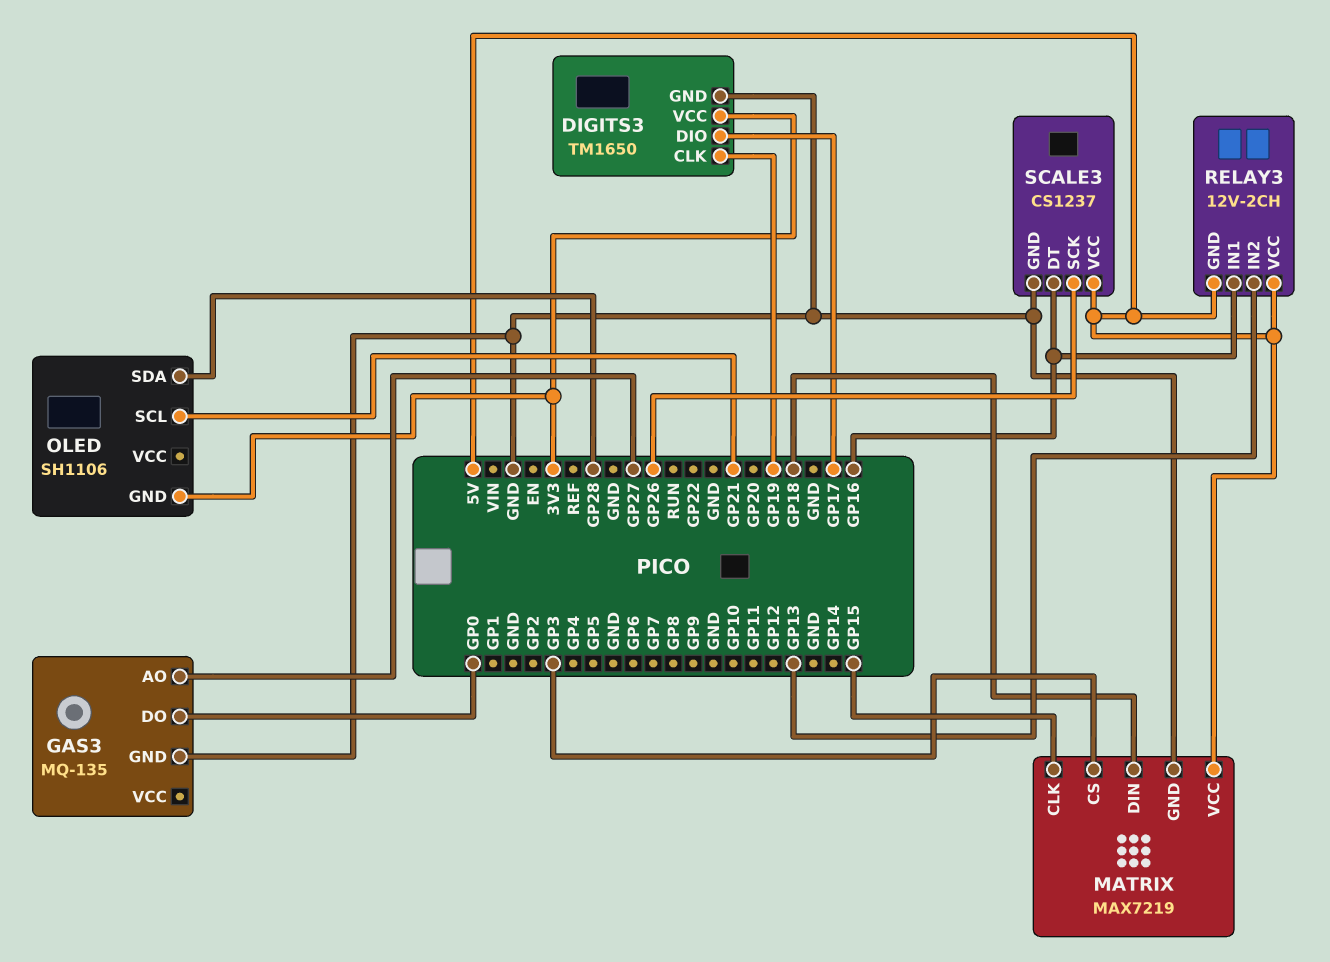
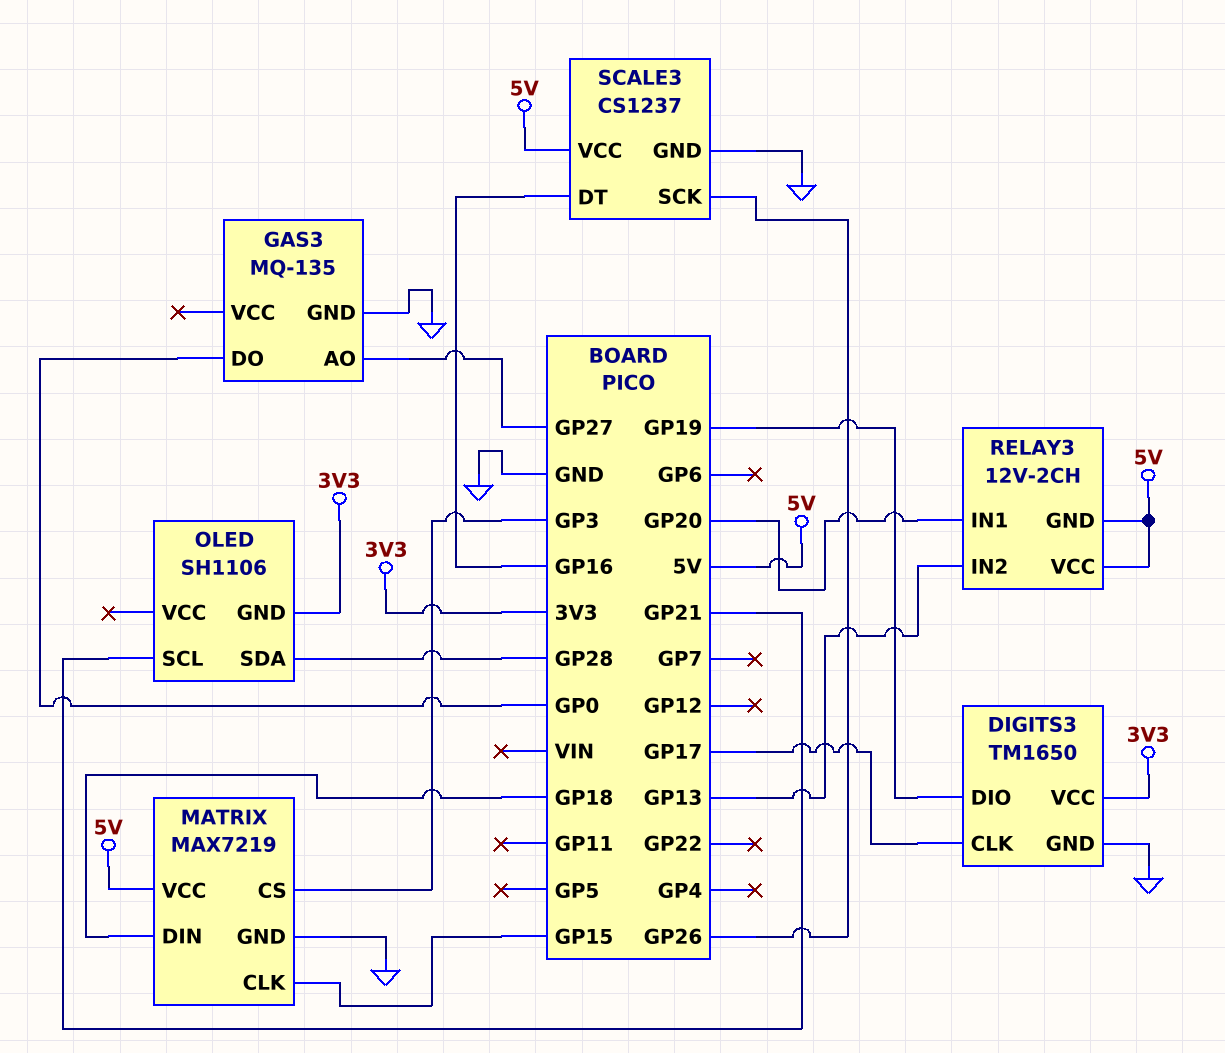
DIGITS3 pin CLK: GP19 -> GP17
DIGITS3 pin DIO: GP17 -> GP19
RELAY3 pin IN1: GP16 -> GP20

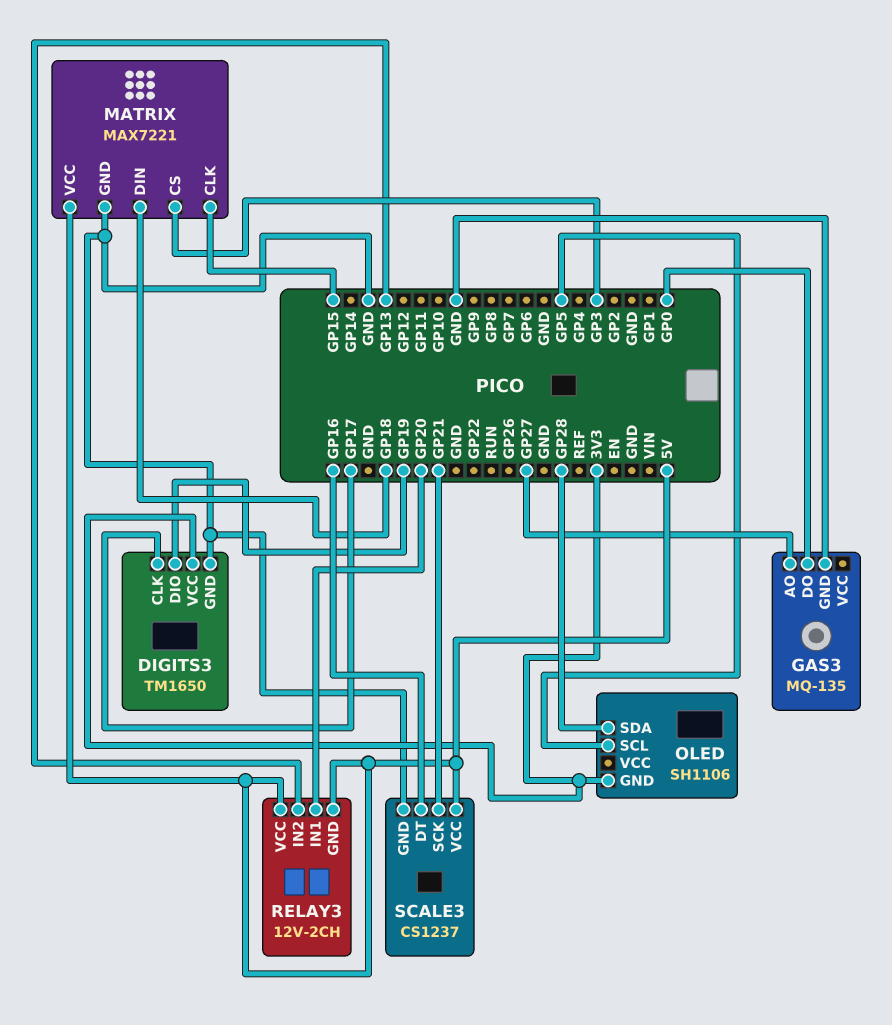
MATRIX: MAX7219 -> MAX7221
OLED pin SCL: GP21 -> GP5
SCALE3 pin SCK: GP26 -> GP21

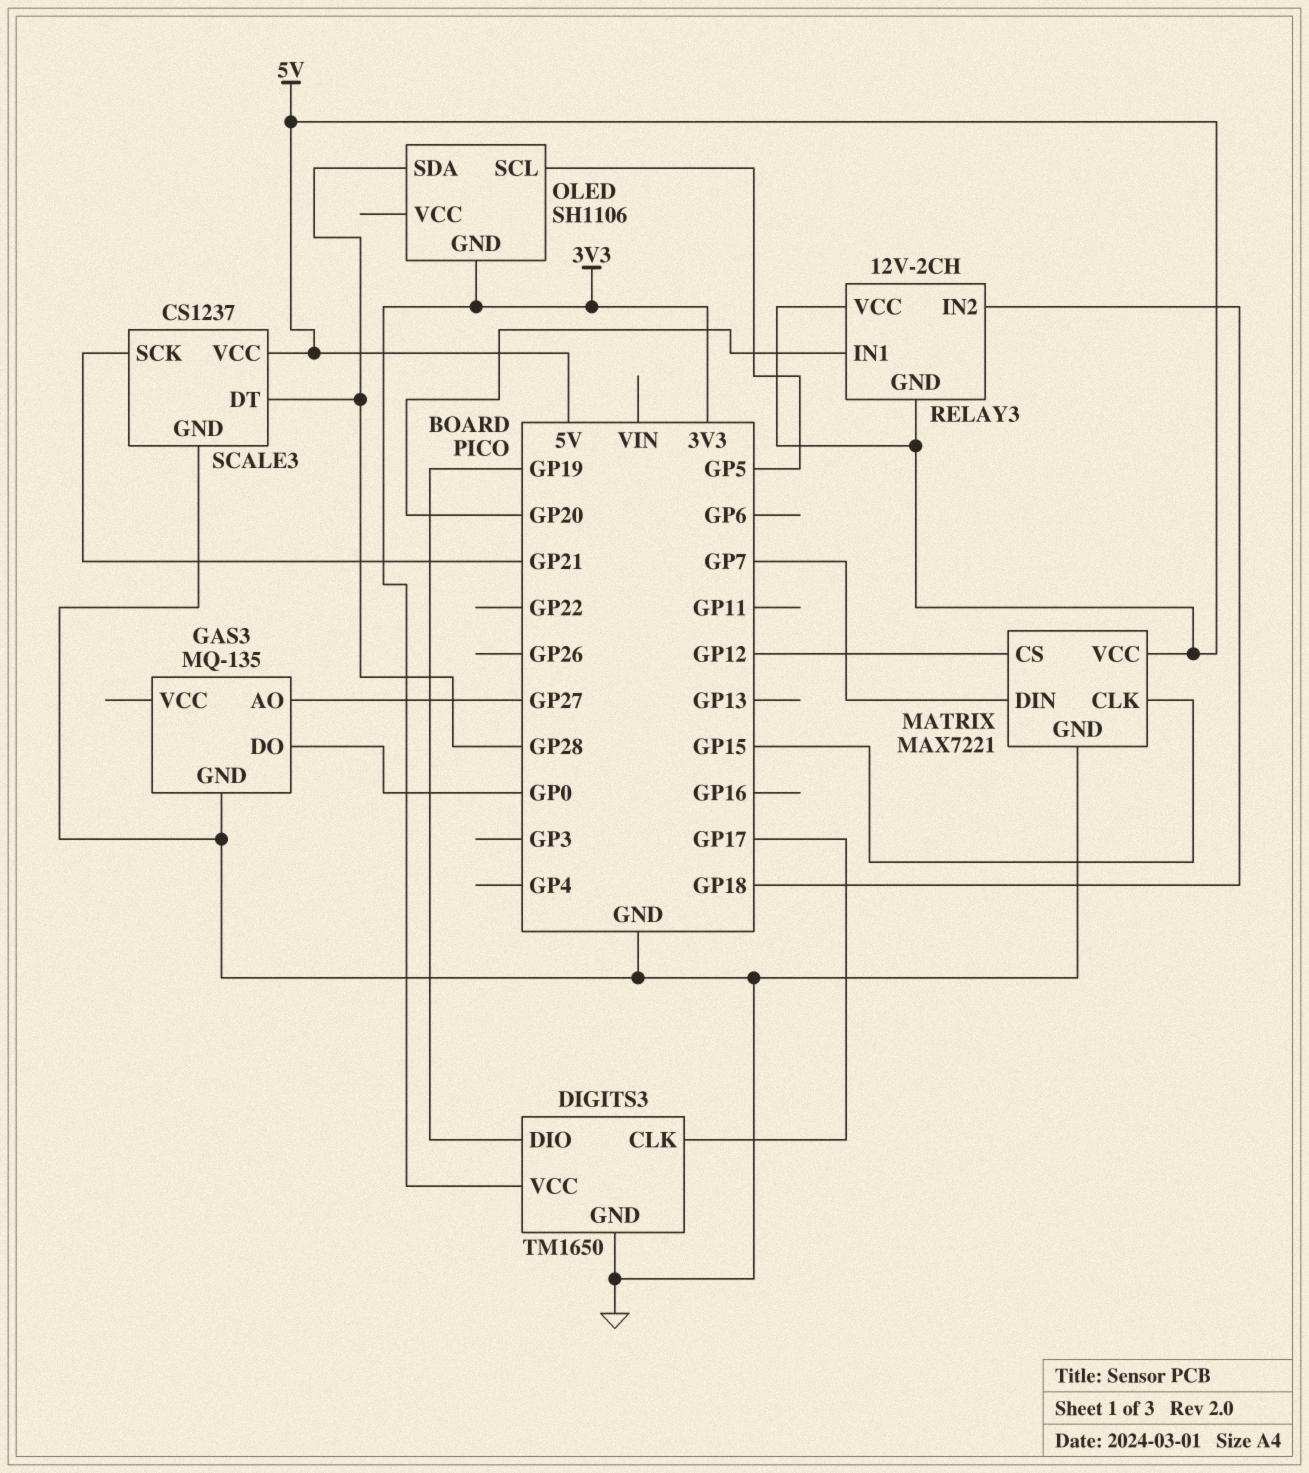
MATRIX pin CS: GP3 -> GP12
MATRIX pin DIN: GP18 -> GP7
RELAY3 pin IN2: GP13 -> GP18
SCALE3 pin DT: GP16 -> GP28

